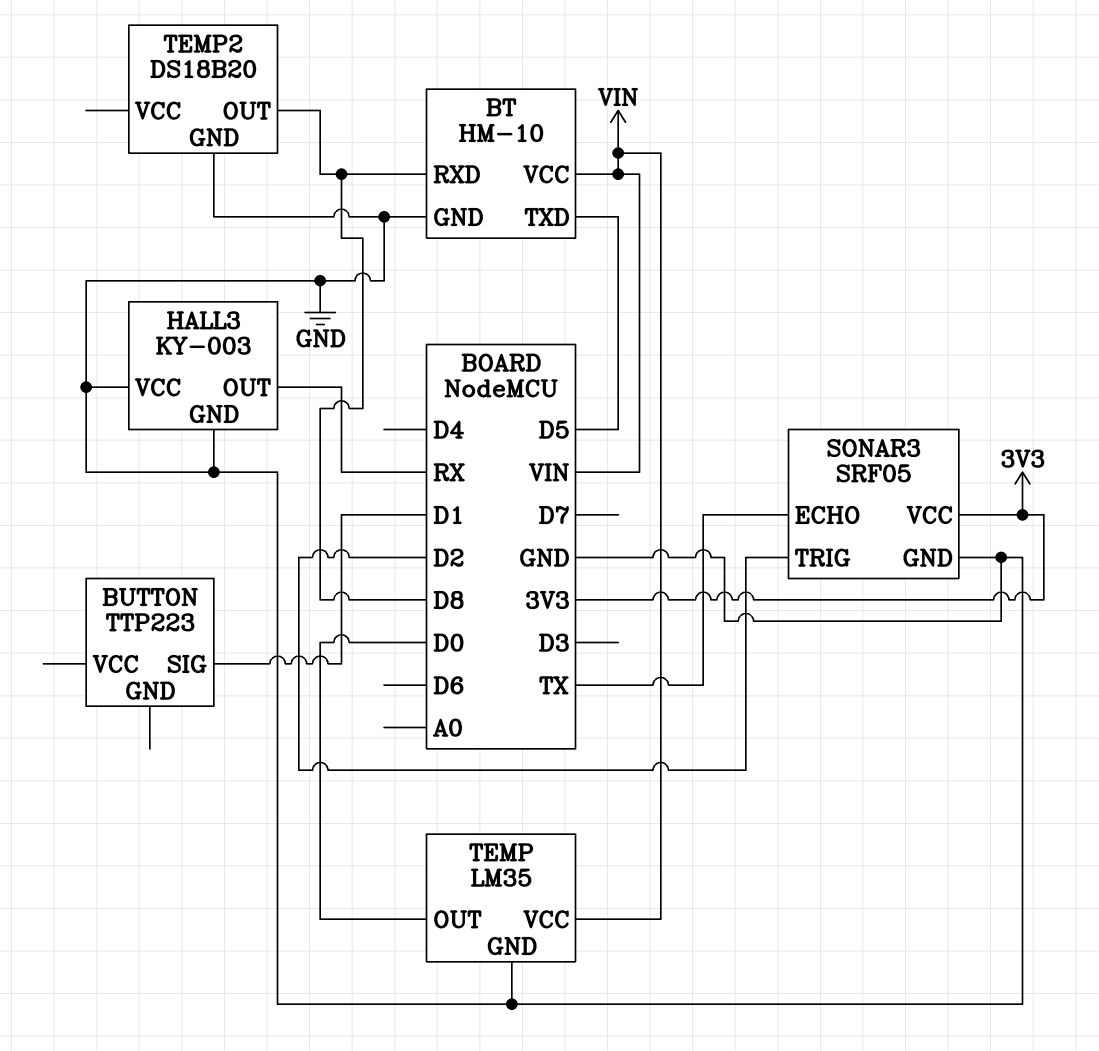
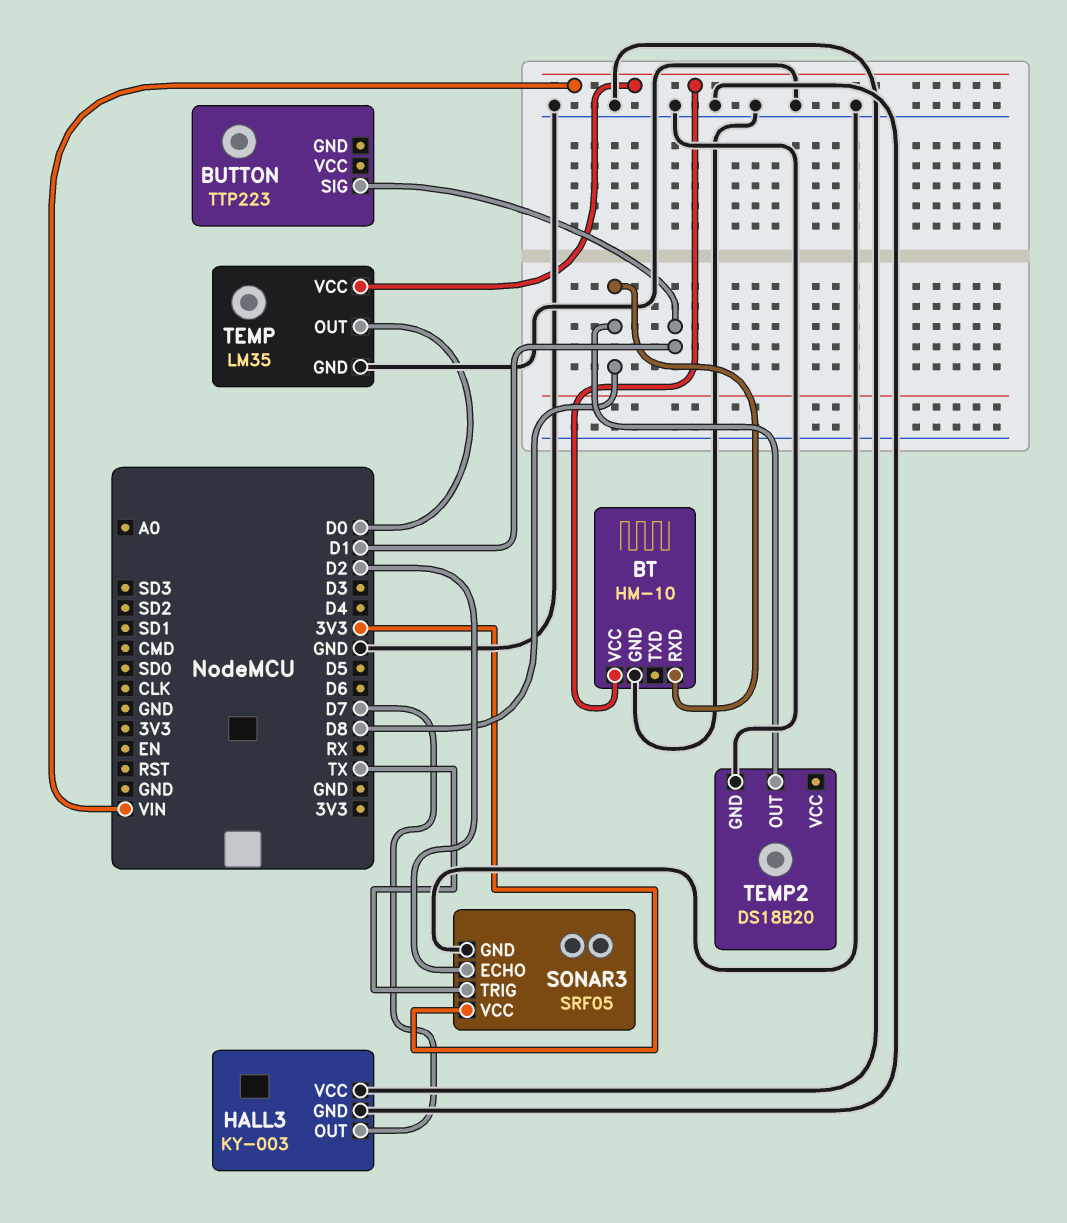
BT pin TXD: D5 -> none
HALL3 pin OUT: RX -> D7
SONAR3 pin ECHO: TX -> D2
SONAR3 pin TRIG: D2 -> TX

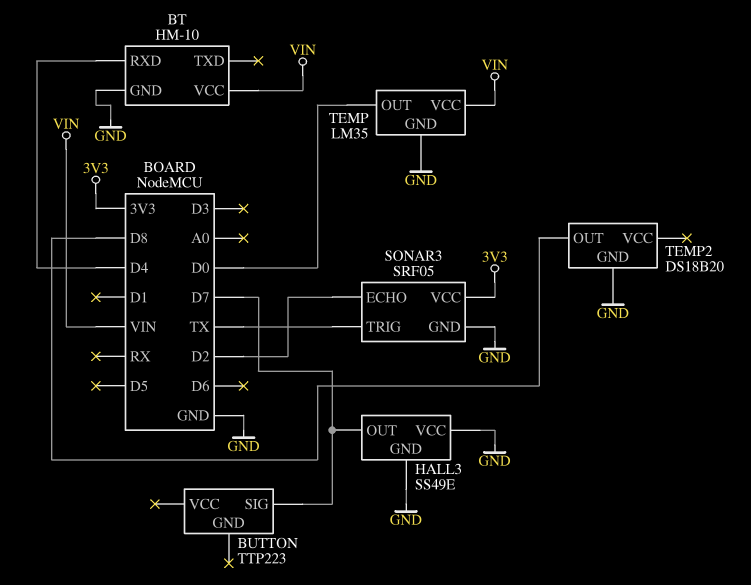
BT pin RXD: D8 -> D4
BUTTON pin SIG: D1 -> D7
HALL3: KY-003 -> SS49E

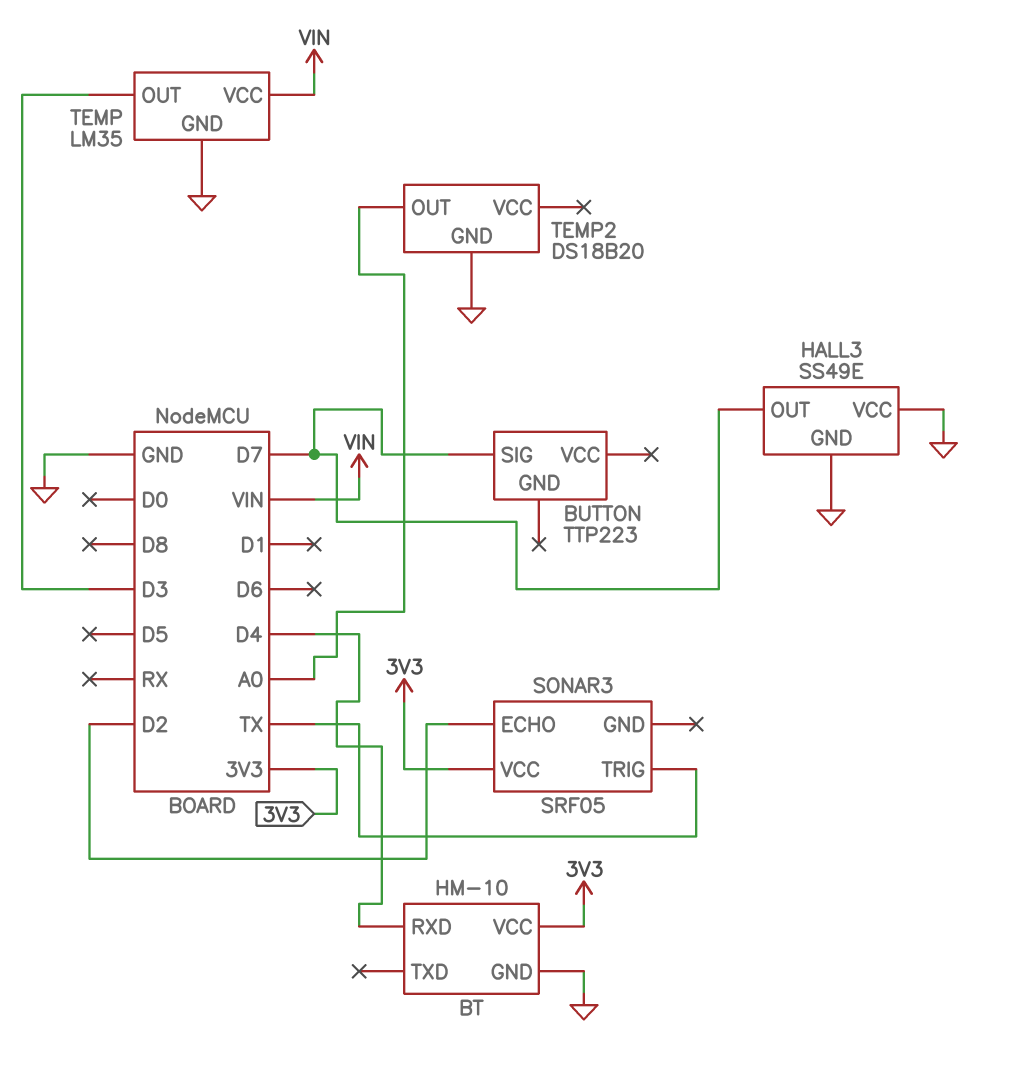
BT pin VCC: VIN -> 3V3
SONAR3 pin GND: GND -> none
TEMP pin OUT: D0 -> D3
TEMP2 pin OUT: D8 -> A0

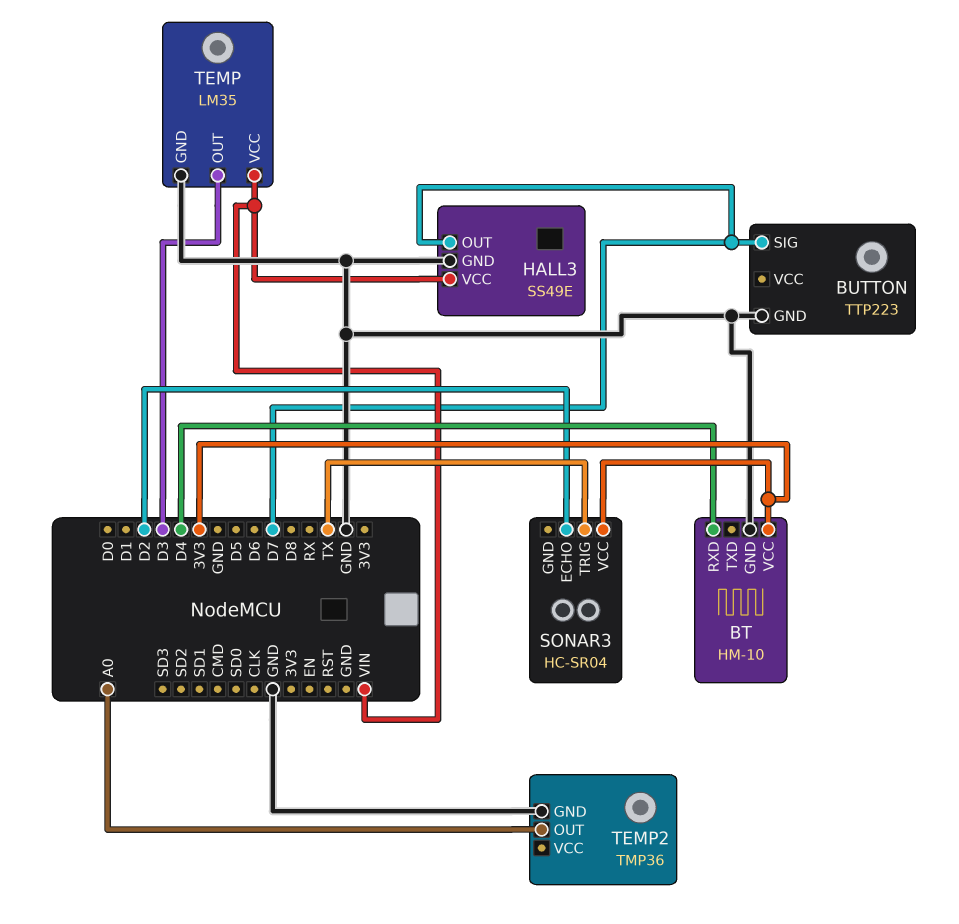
BUTTON pin GND: none -> GND
HALL3 pin VCC: GND -> VIN
SONAR3: SRF05 -> HC-SR04
TEMP2: DS18B20 -> TMP36

